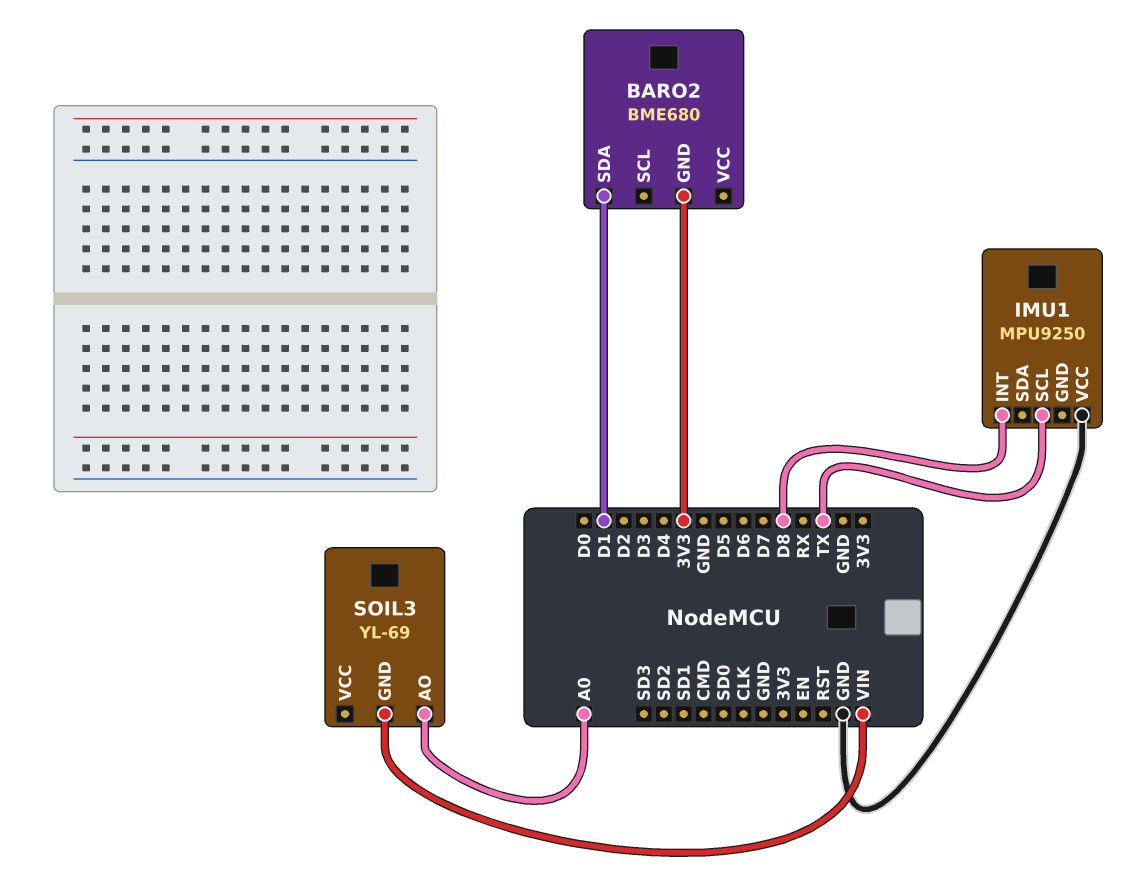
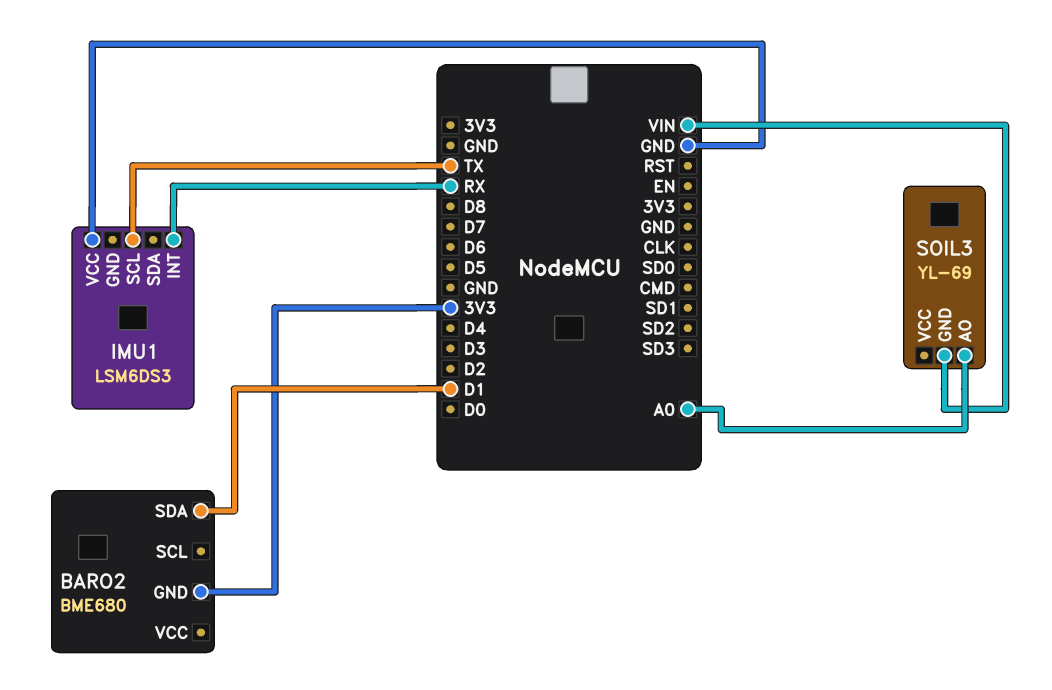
IMU1: MPU9250 -> LSM6DS3
IMU1 pin INT: D8 -> RX

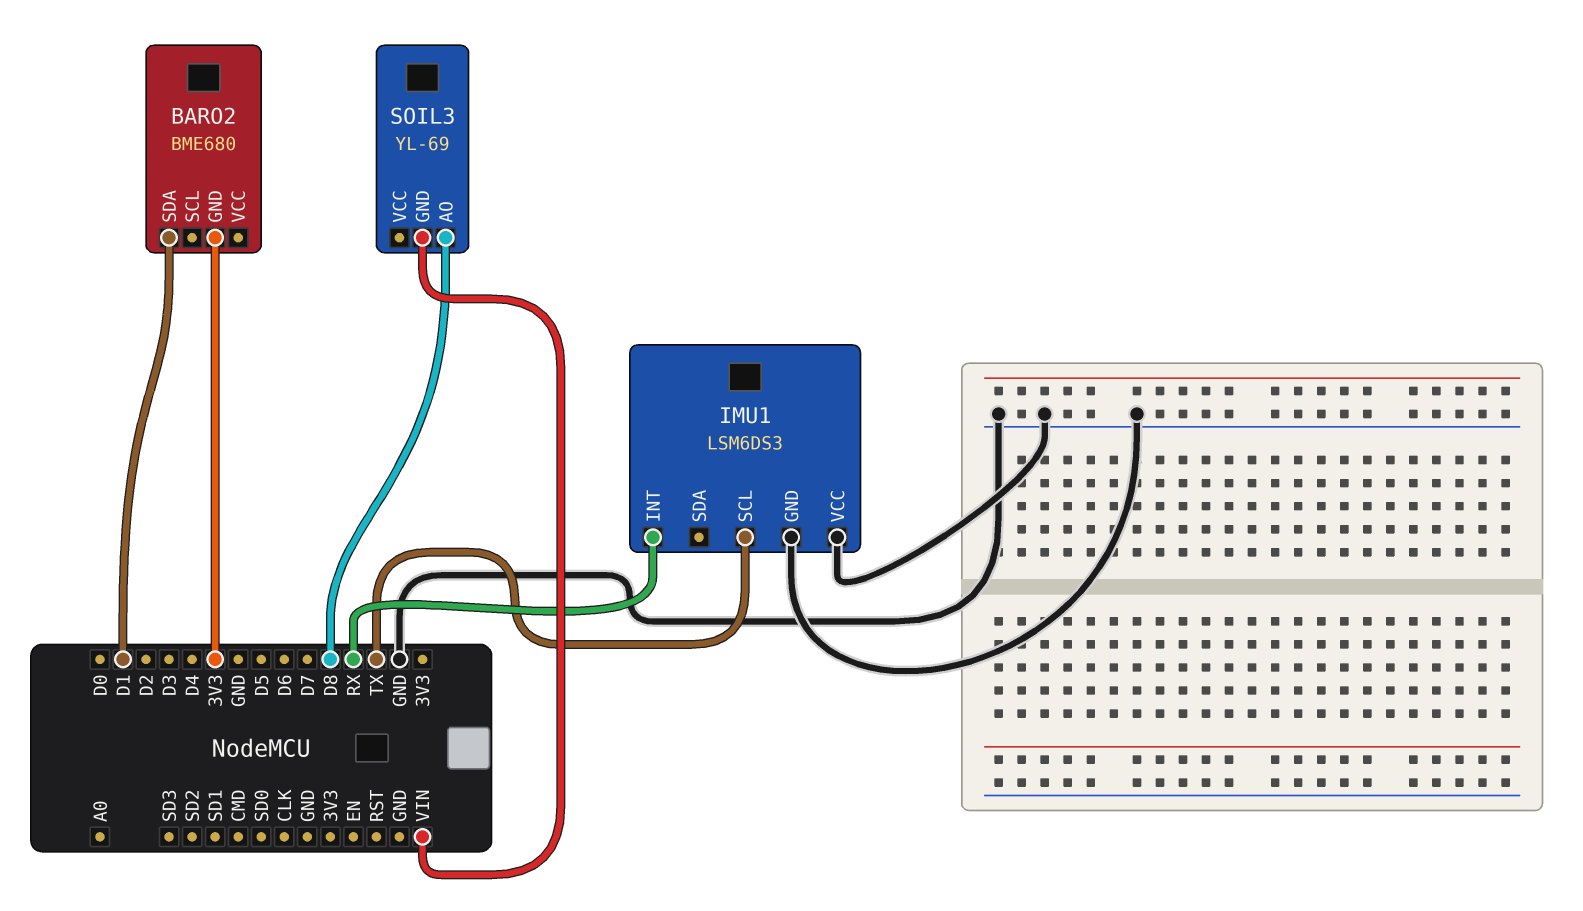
IMU1 pin GND: none -> GND
SOIL3 pin AO: A0 -> D8

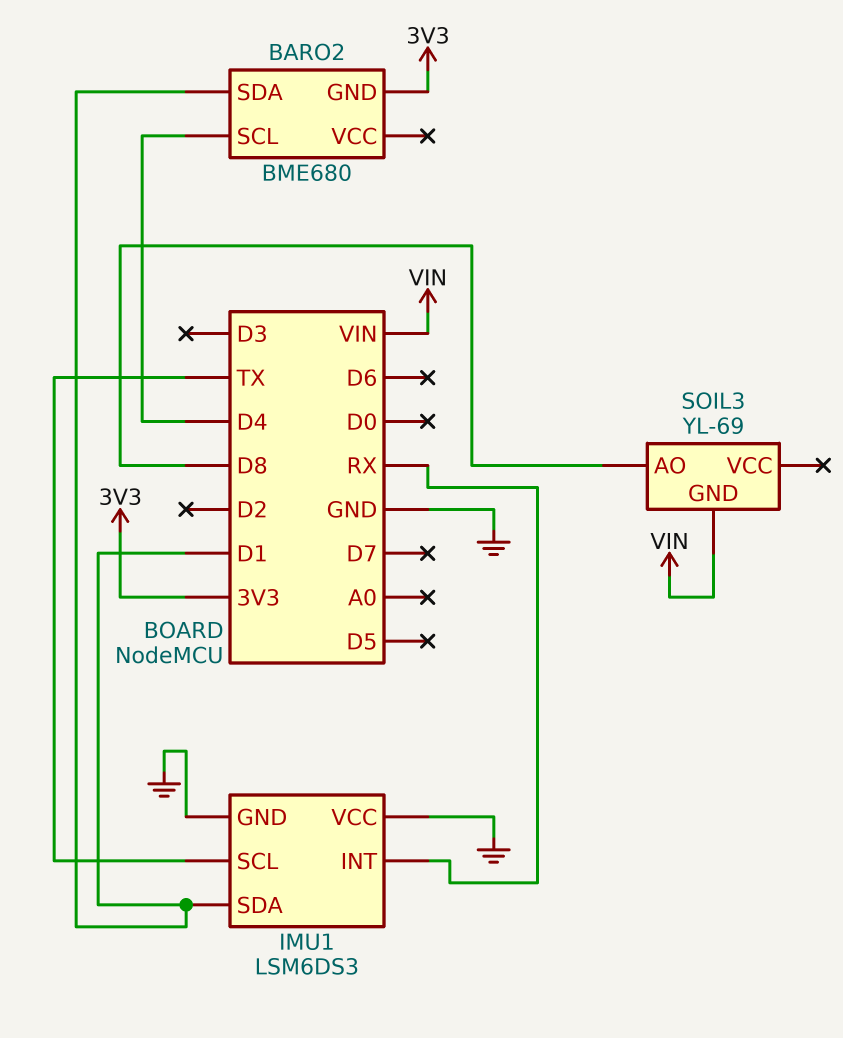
BARO2 pin SCL: none -> D4
IMU1 pin SDA: none -> D1

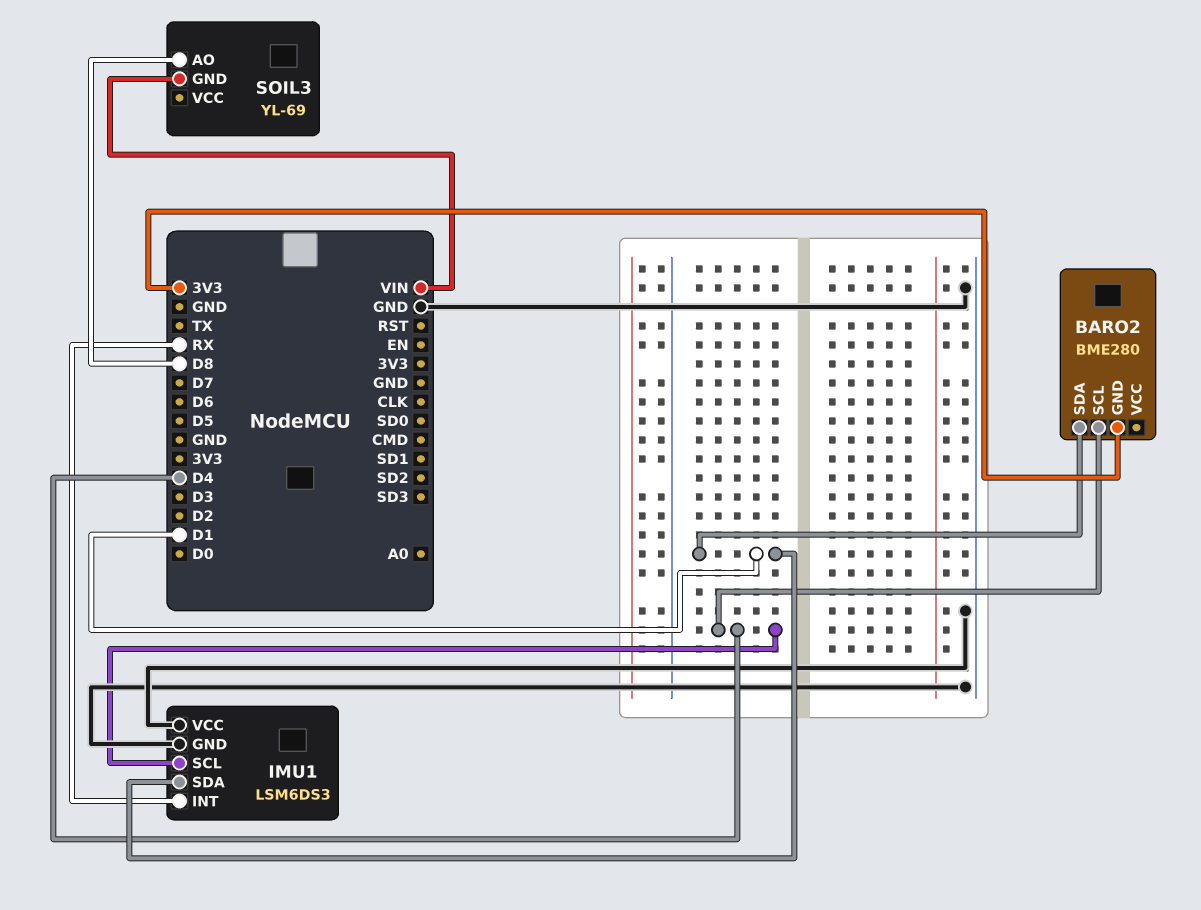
BARO2: BME680 -> BME280
IMU1 pin SCL: TX -> D4

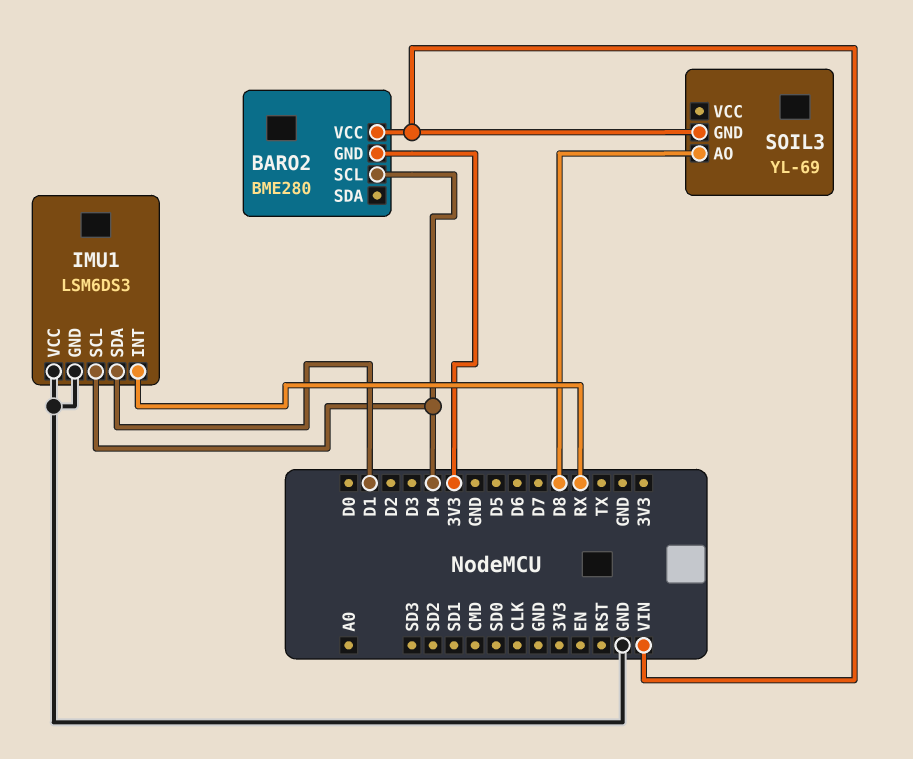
BARO2 pin SDA: D1 -> none
BARO2 pin VCC: none -> VIN

